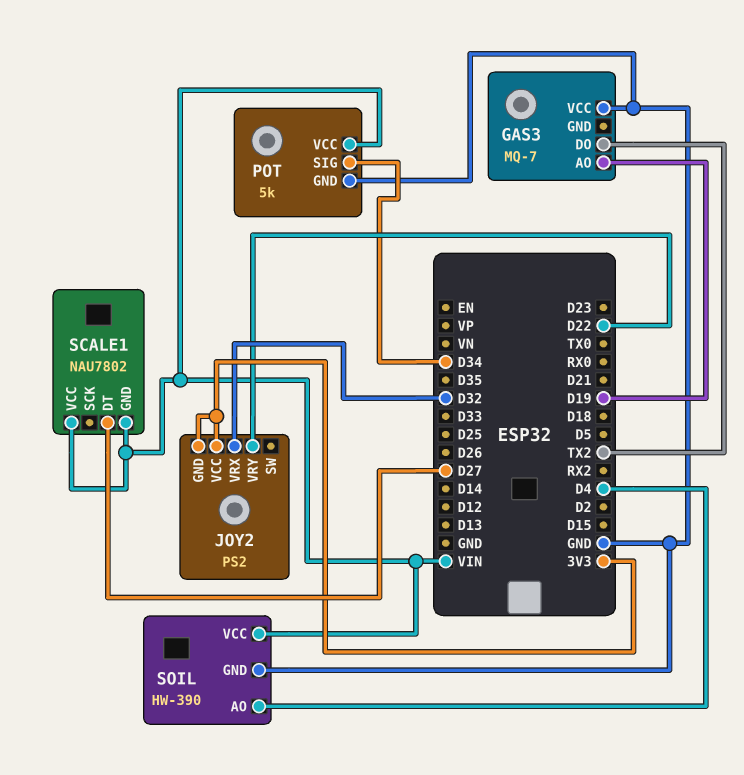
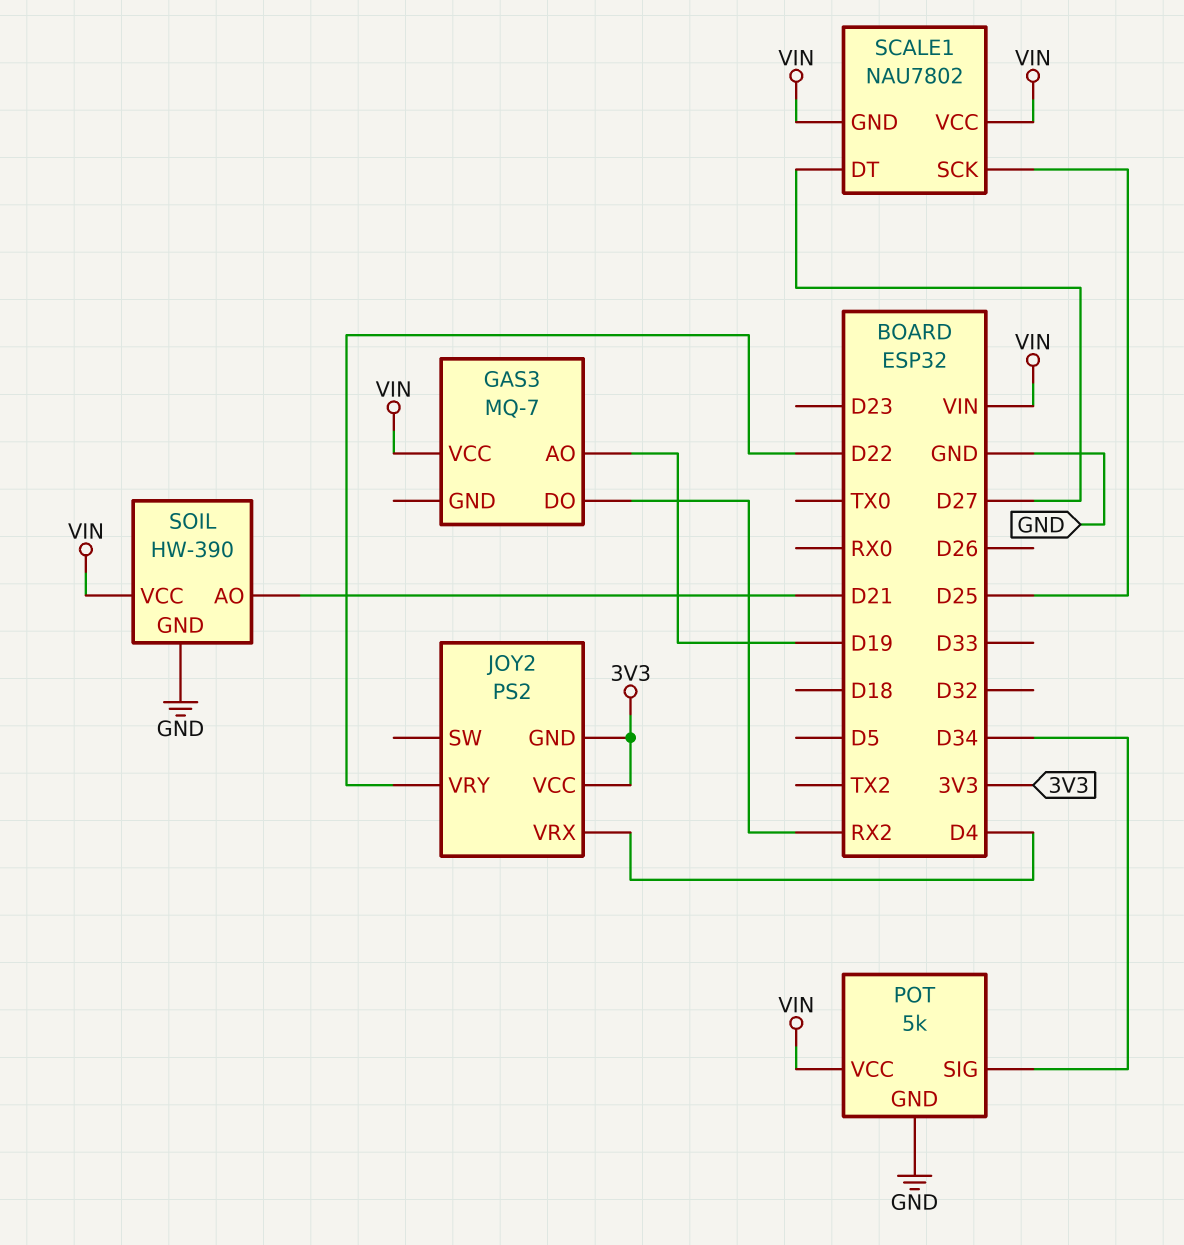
GAS3 pin DO: TX2 -> RX2
GAS3 pin VCC: GND -> VIN
JOY2 pin VRX: D32 -> D4
SCALE1 pin SCK: none -> D25
SOIL pin AO: D4 -> D21

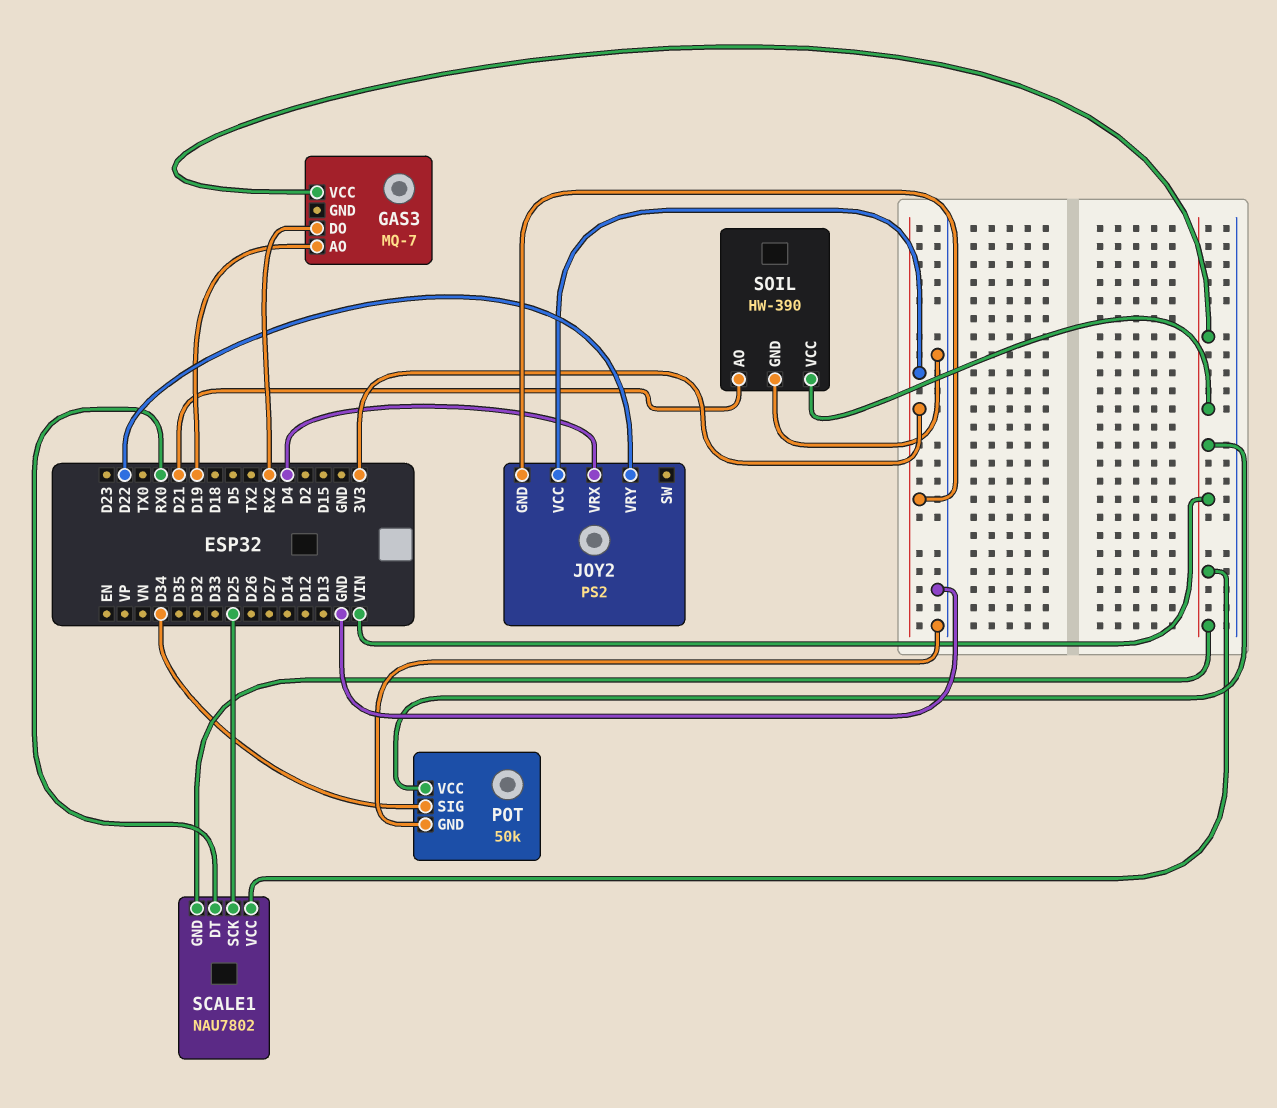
POT: 5k -> 50k
SCALE1 pin DT: D27 -> RX0

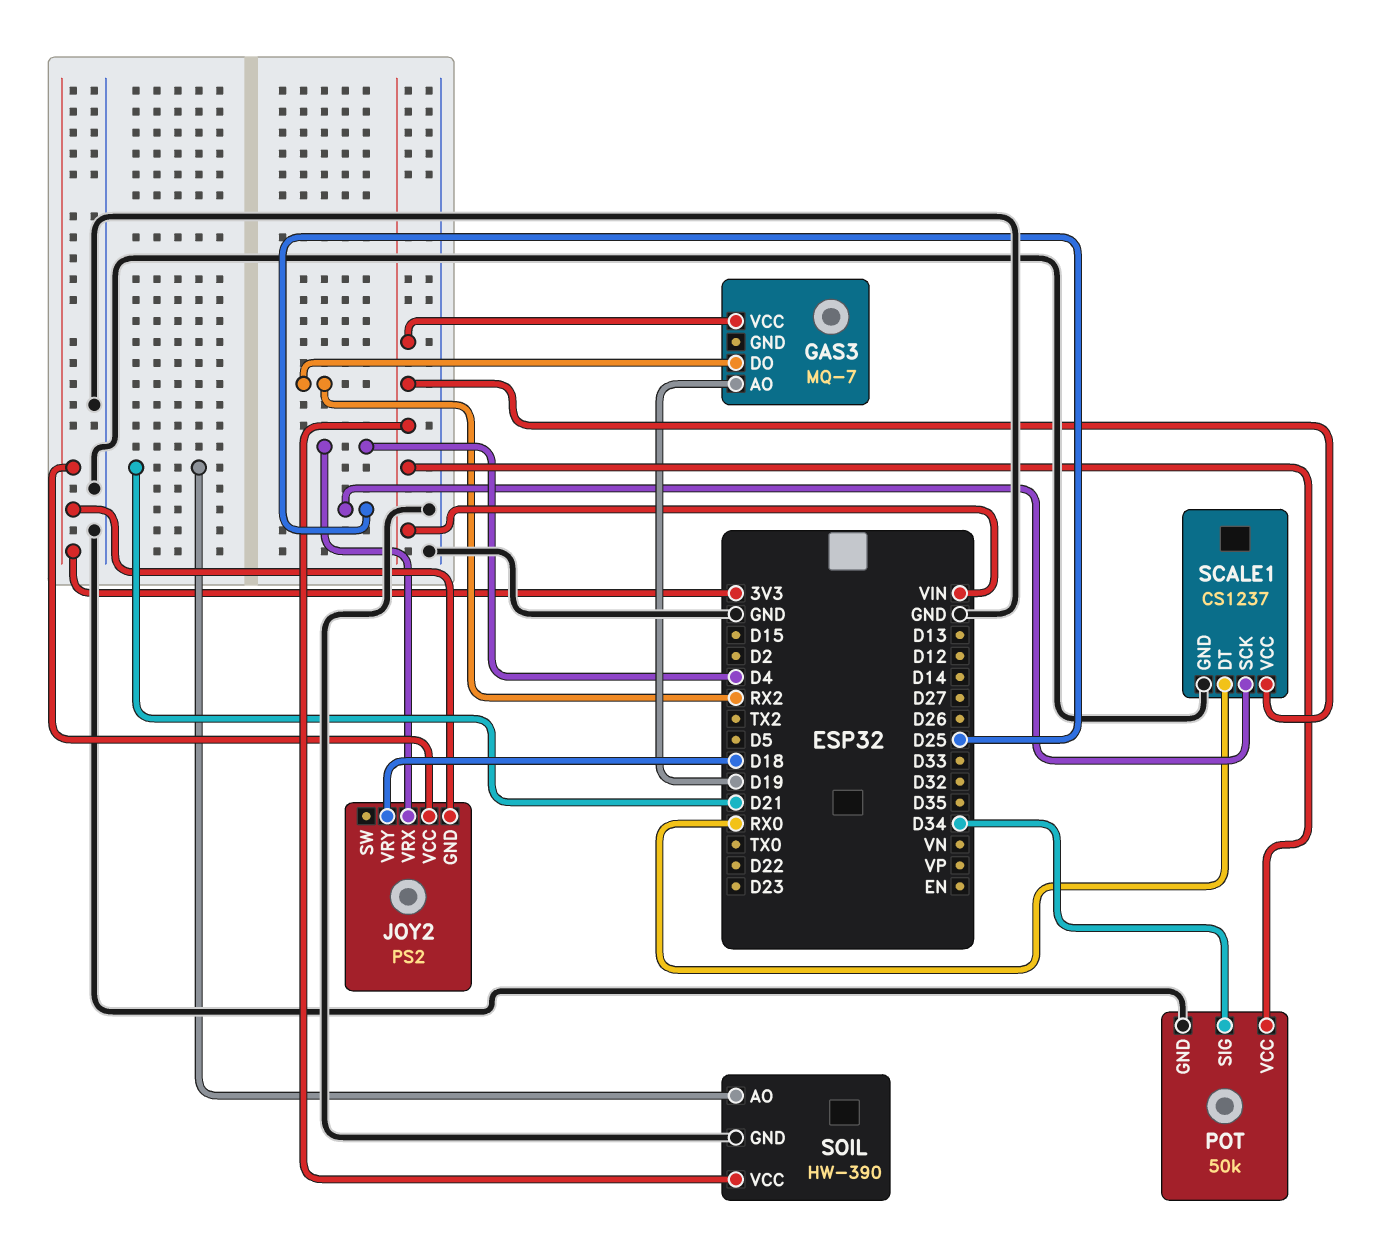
JOY2 pin VRY: D22 -> D18
SCALE1: NAU7802 -> CS1237
SCALE1 pin GND: VIN -> GND

